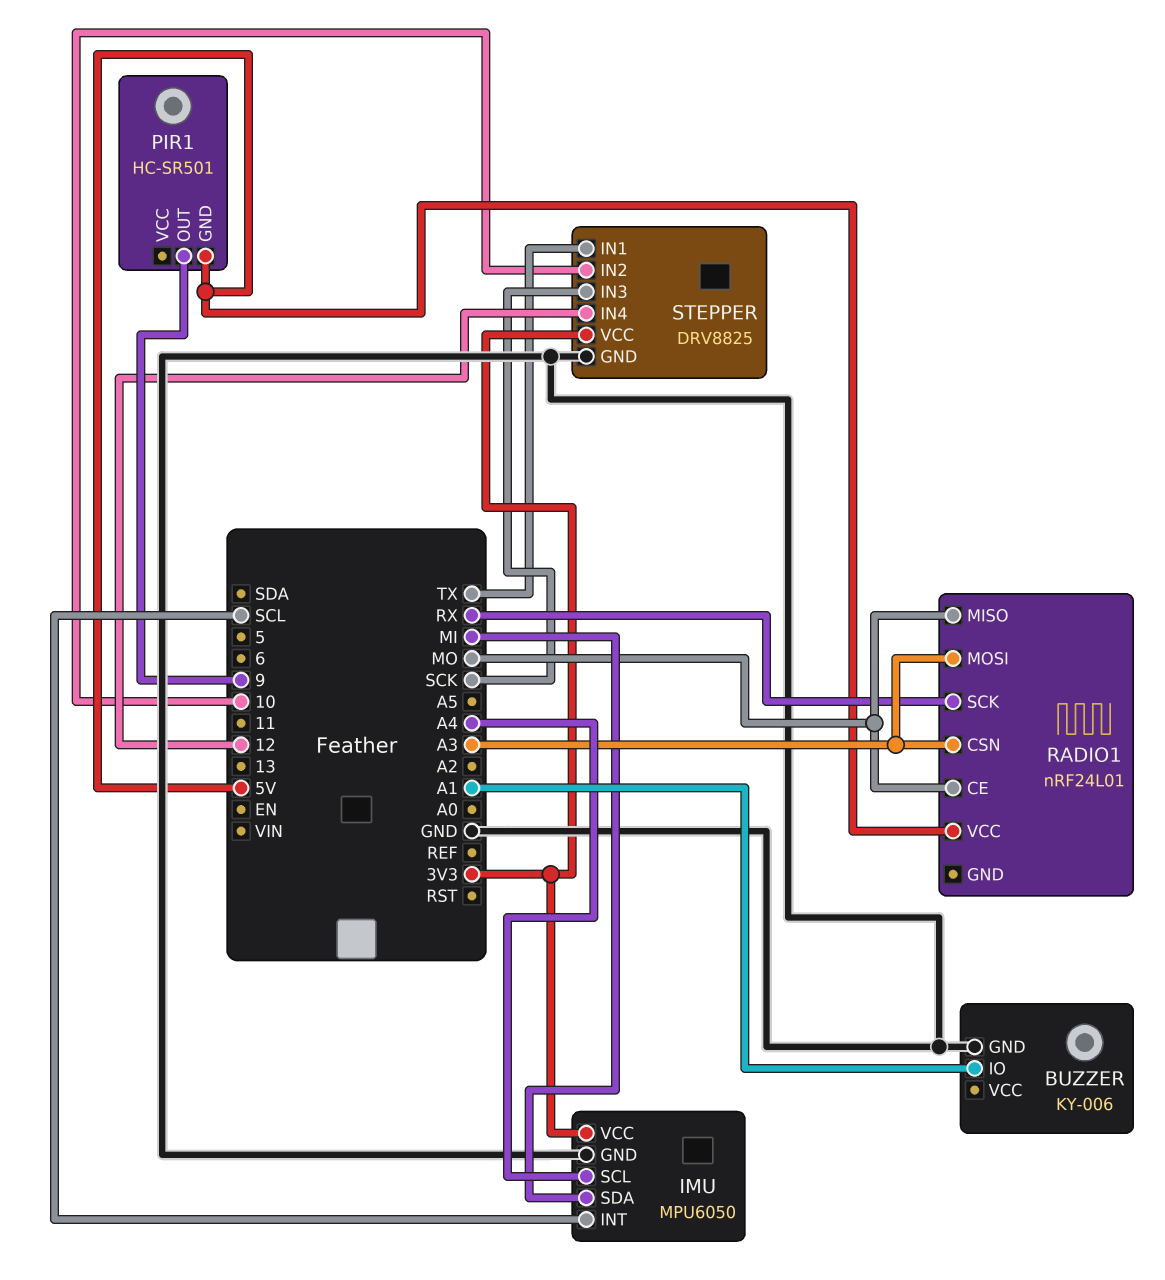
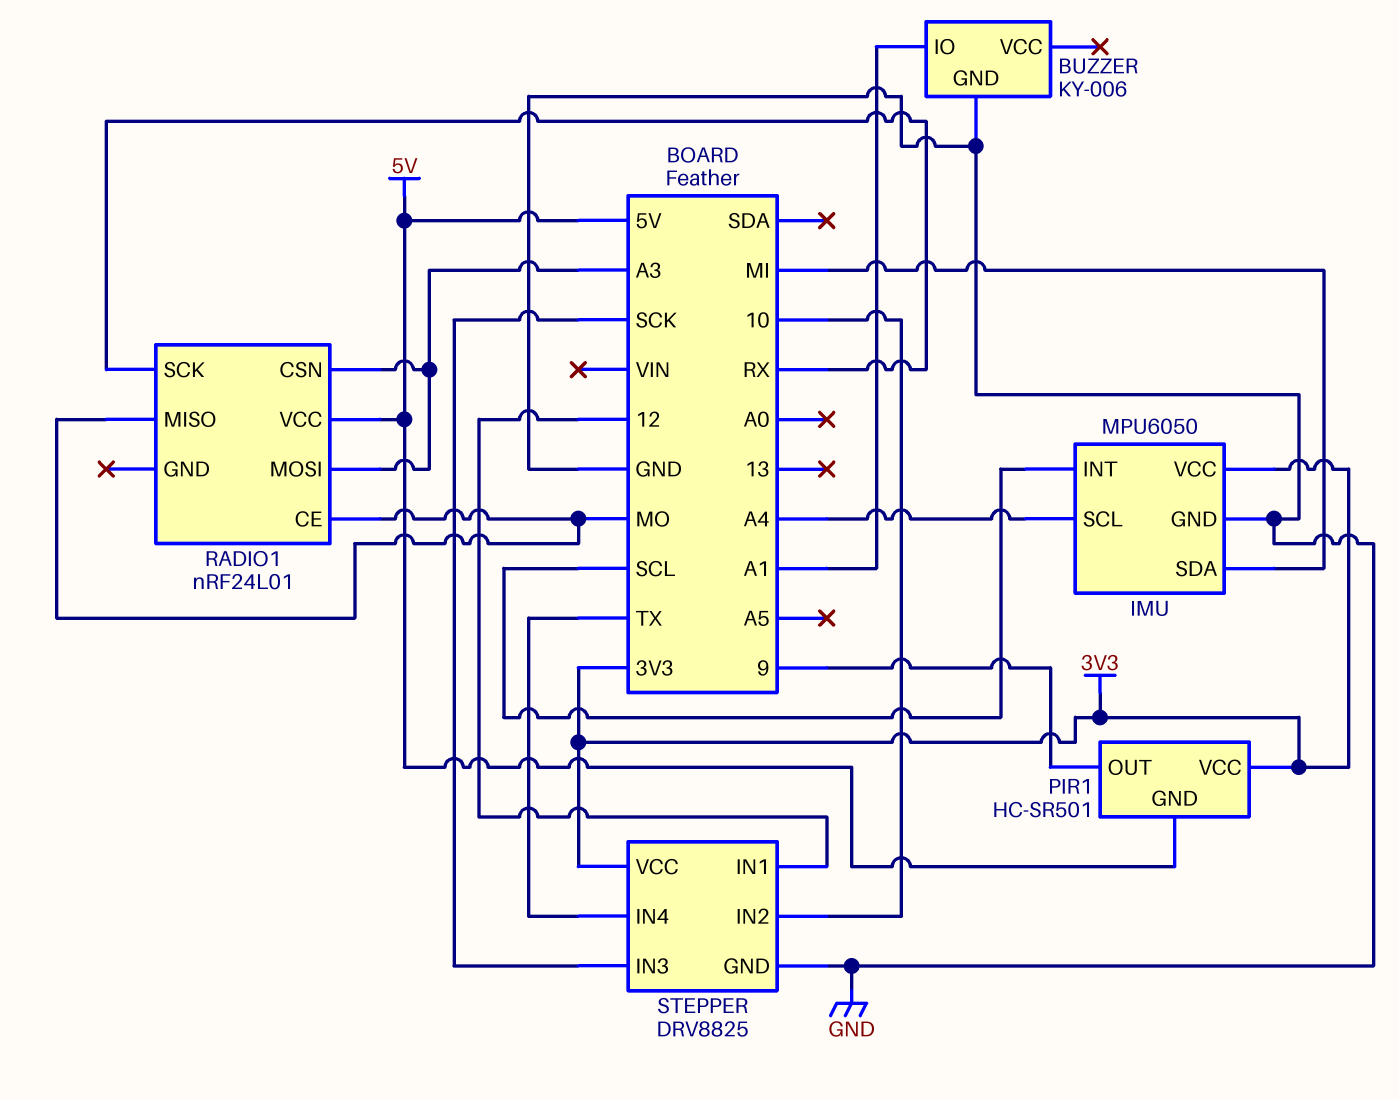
PIR1 pin VCC: none -> 3V3
STEPPER pin IN1: TX -> 12
STEPPER pin IN4: 12 -> TX

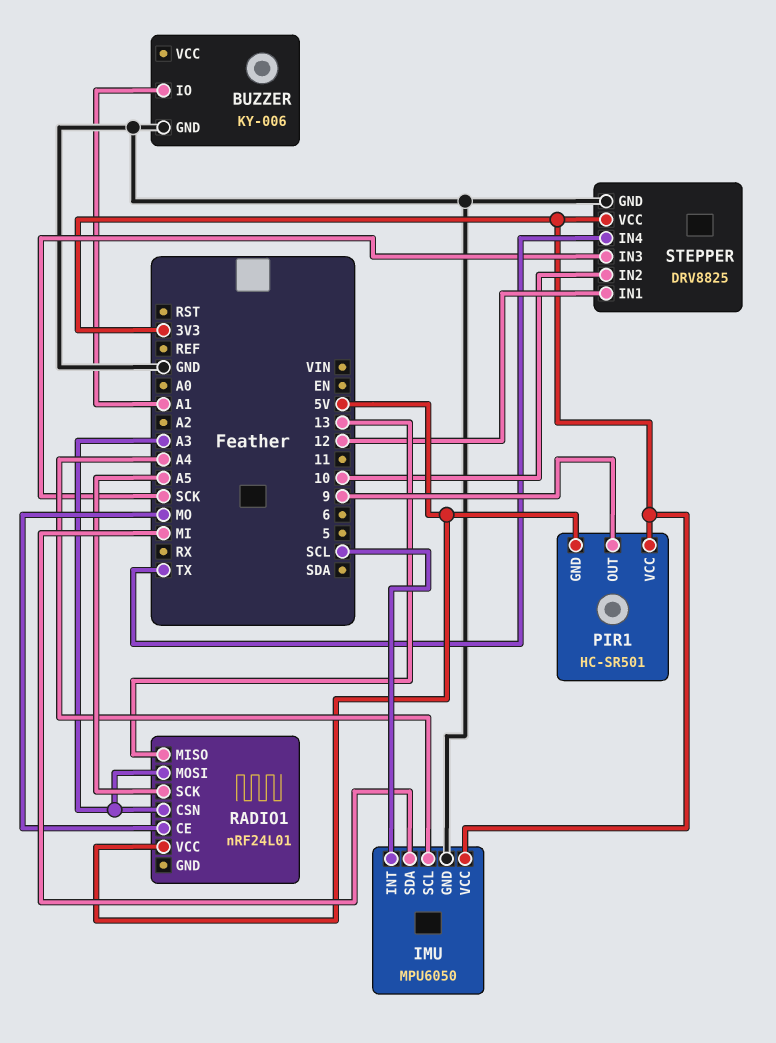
RADIO1 pin MISO: MO -> 13
RADIO1 pin SCK: RX -> A5

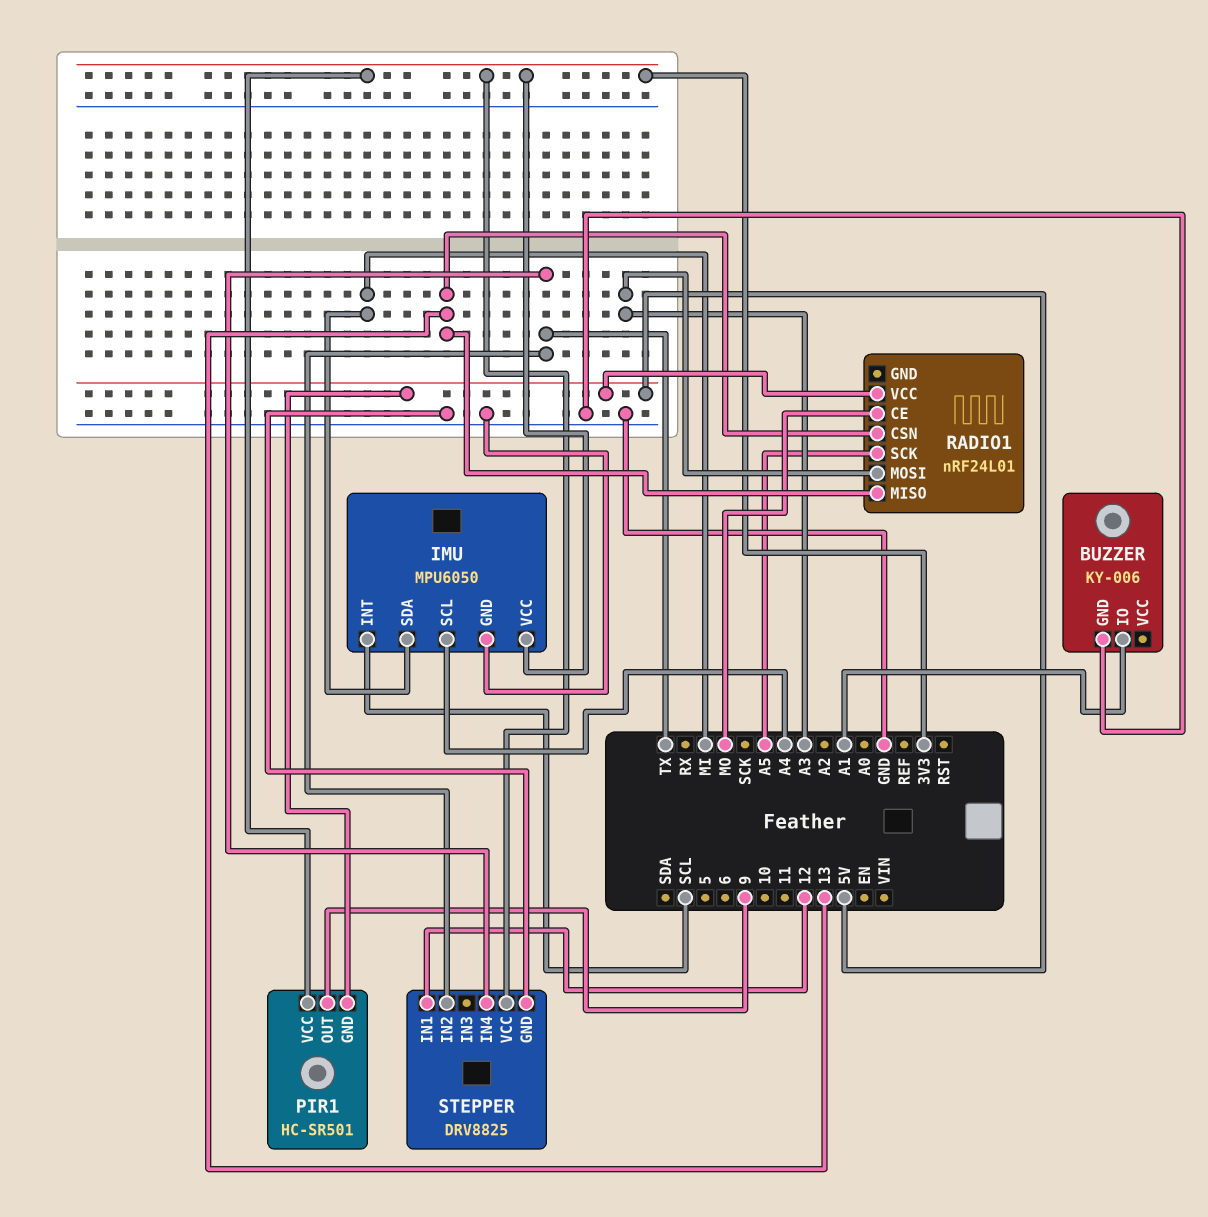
RADIO1 pin CSN: A3 -> 13
STEPPER pin IN2: 10 -> TX
STEPPER pin IN3: SCK -> none

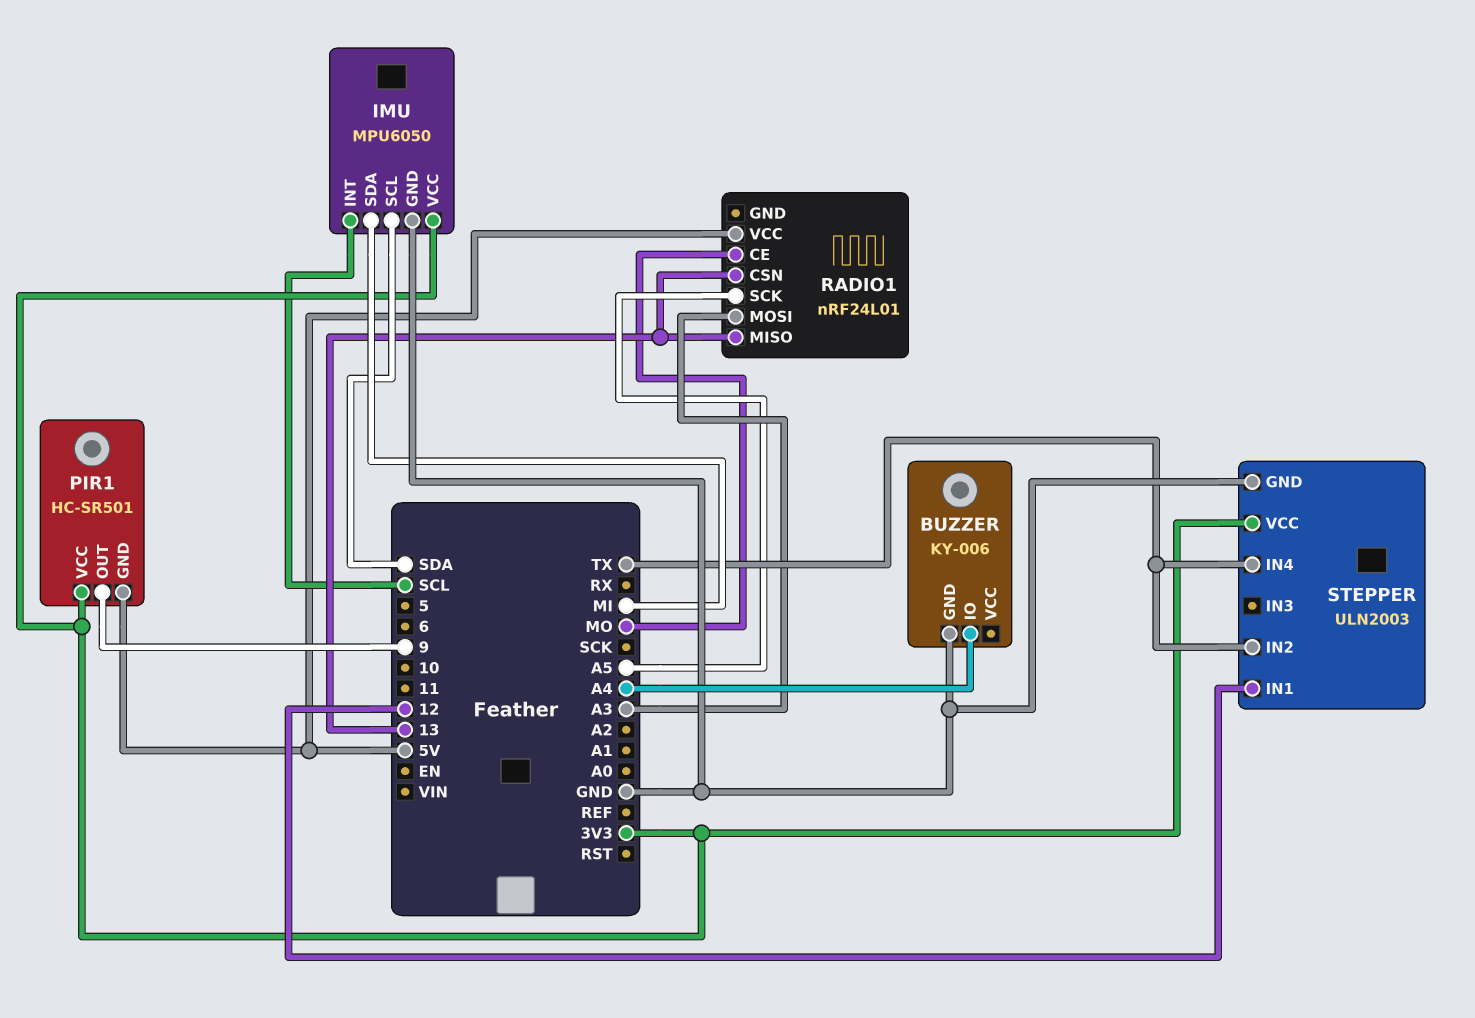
BUZZER pin IO: A1 -> A4
IMU pin SCL: A4 -> SDA
STEPPER: DRV8825 -> ULN2003

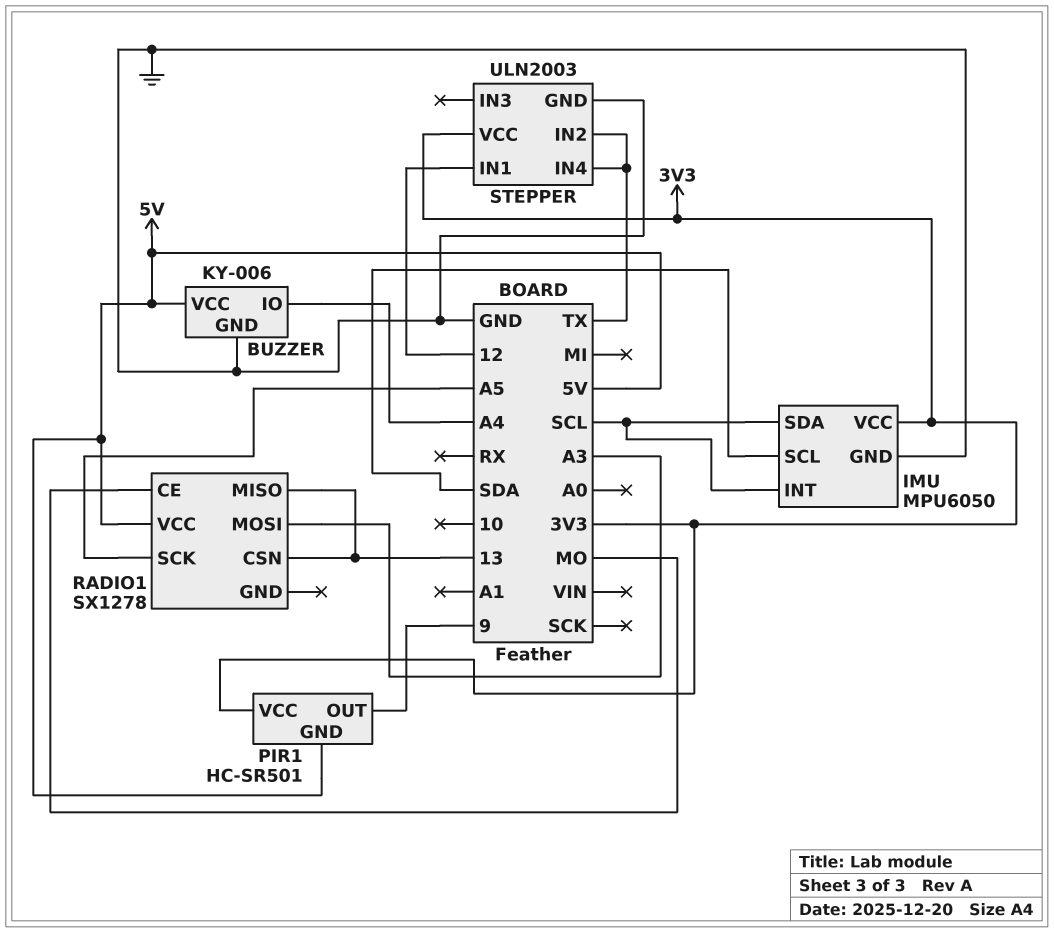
BUZZER pin VCC: none -> 5V
IMU pin SDA: MI -> SCL
RADIO1: nRF24L01 -> SX1278

